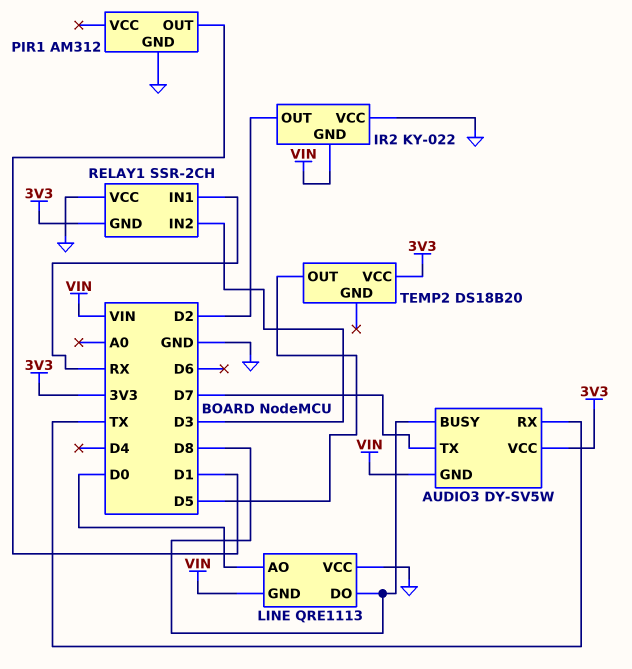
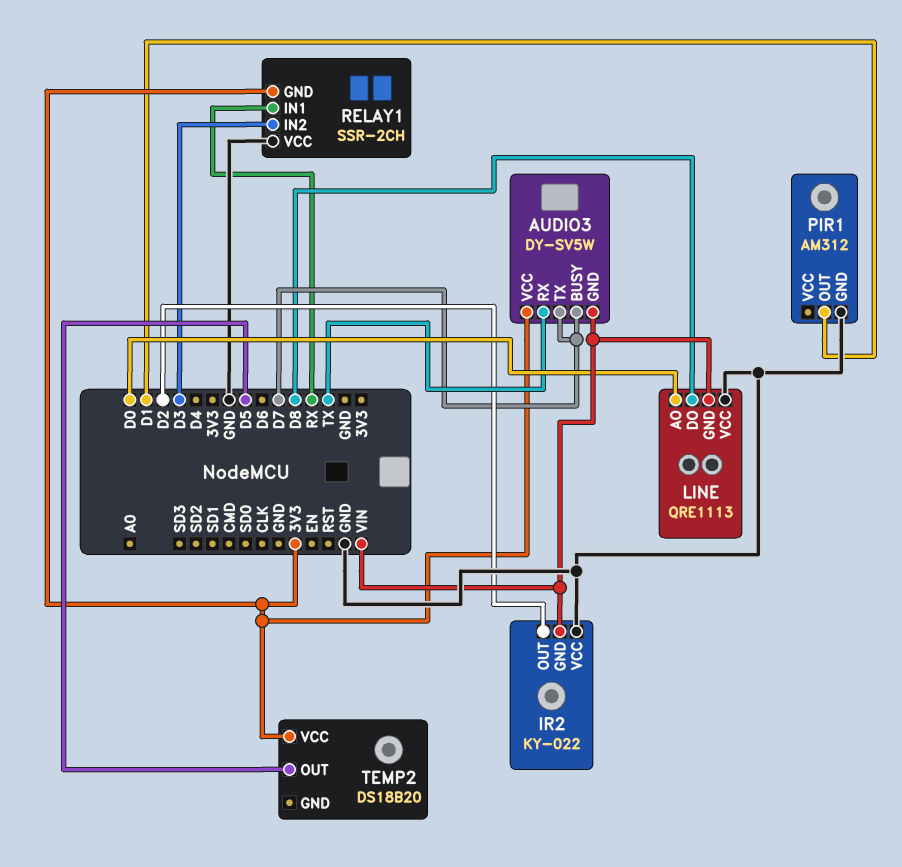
AUDIO3 pin BUSY: D8 -> D7

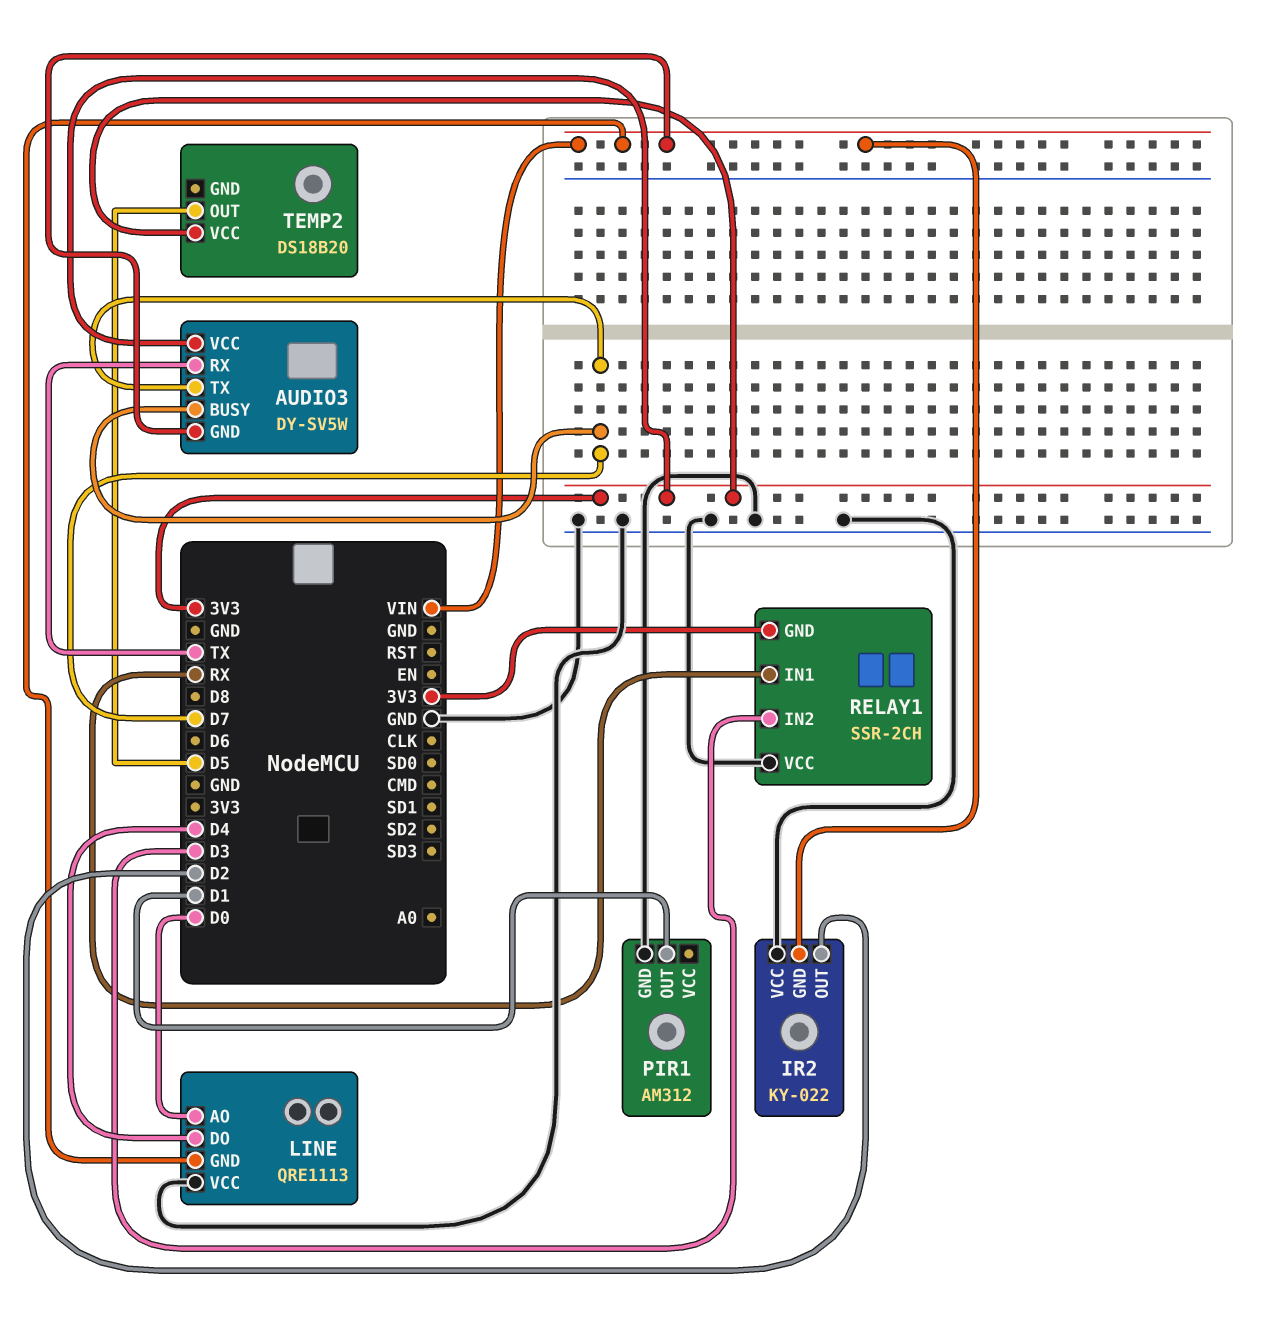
LINE pin DO: D8 -> D4

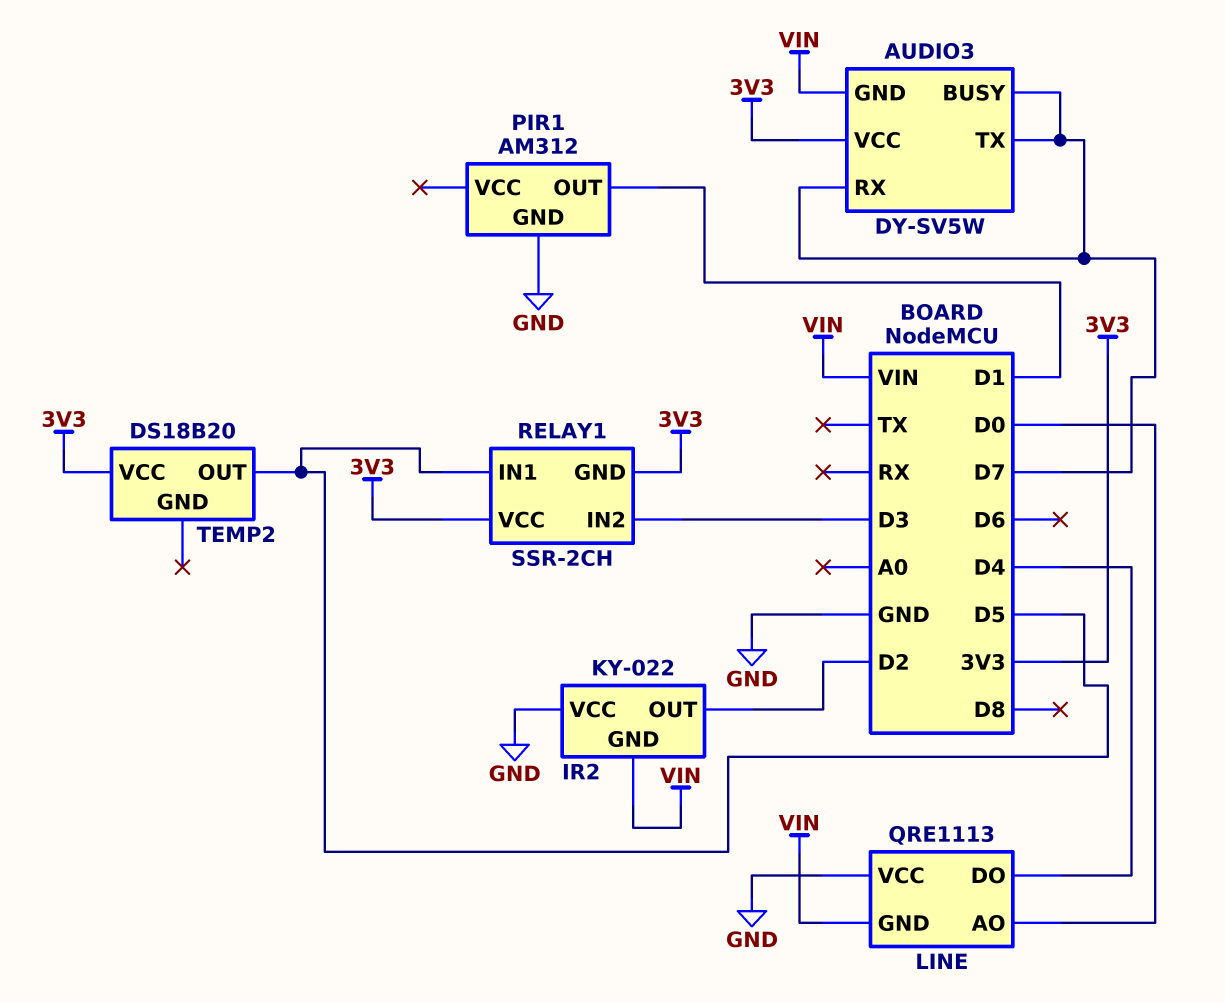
AUDIO3 pin RX: TX -> D7
RELAY1 pin IN1: RX -> D5
RELAY1 pin VCC: GND -> 3V3

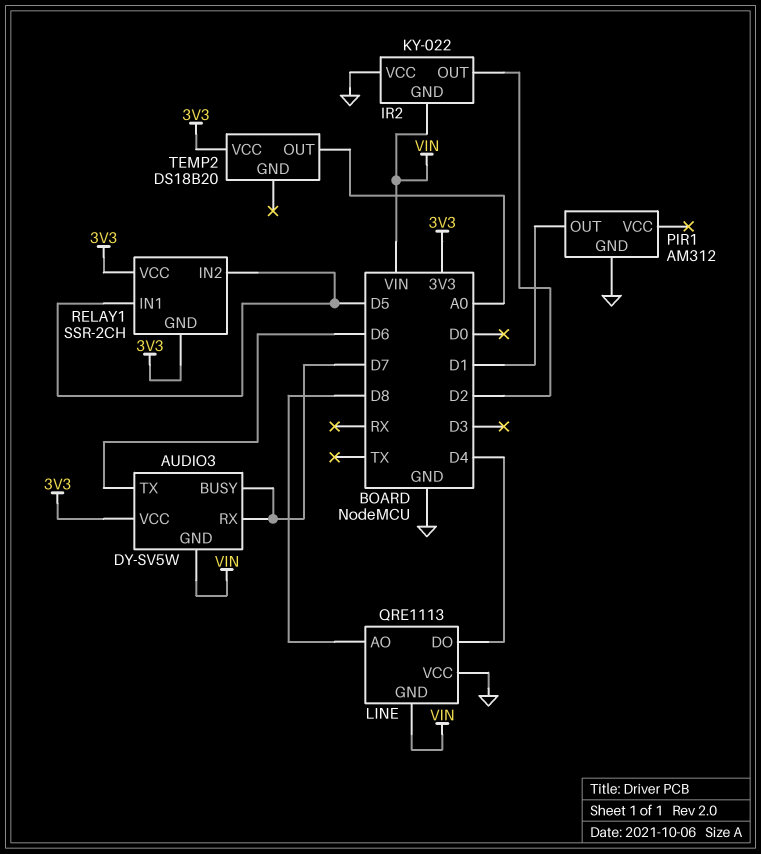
AUDIO3 pin TX: D7 -> D6
LINE pin AO: D0 -> D8
RELAY1 pin IN2: D3 -> D5
TEMP2 pin OUT: D5 -> A0

